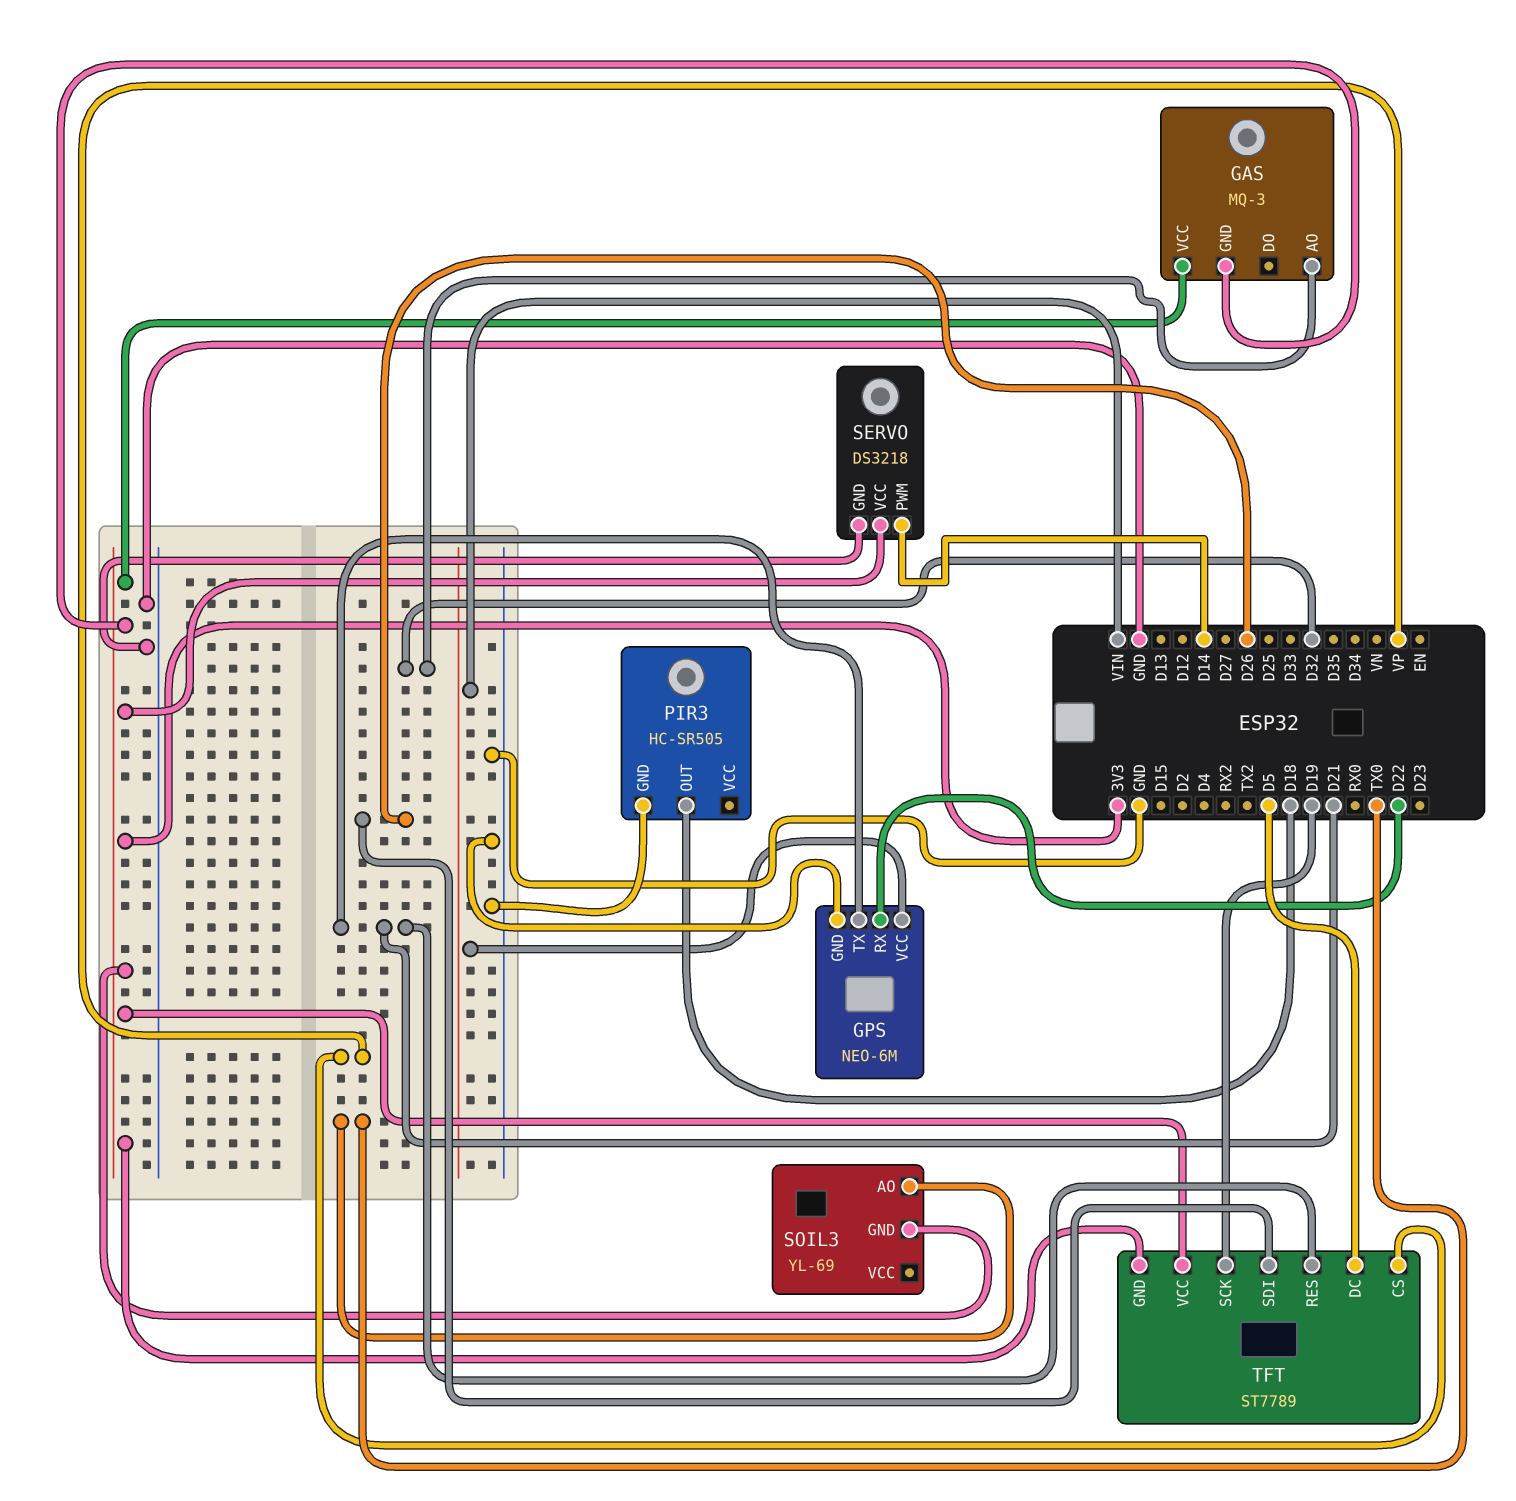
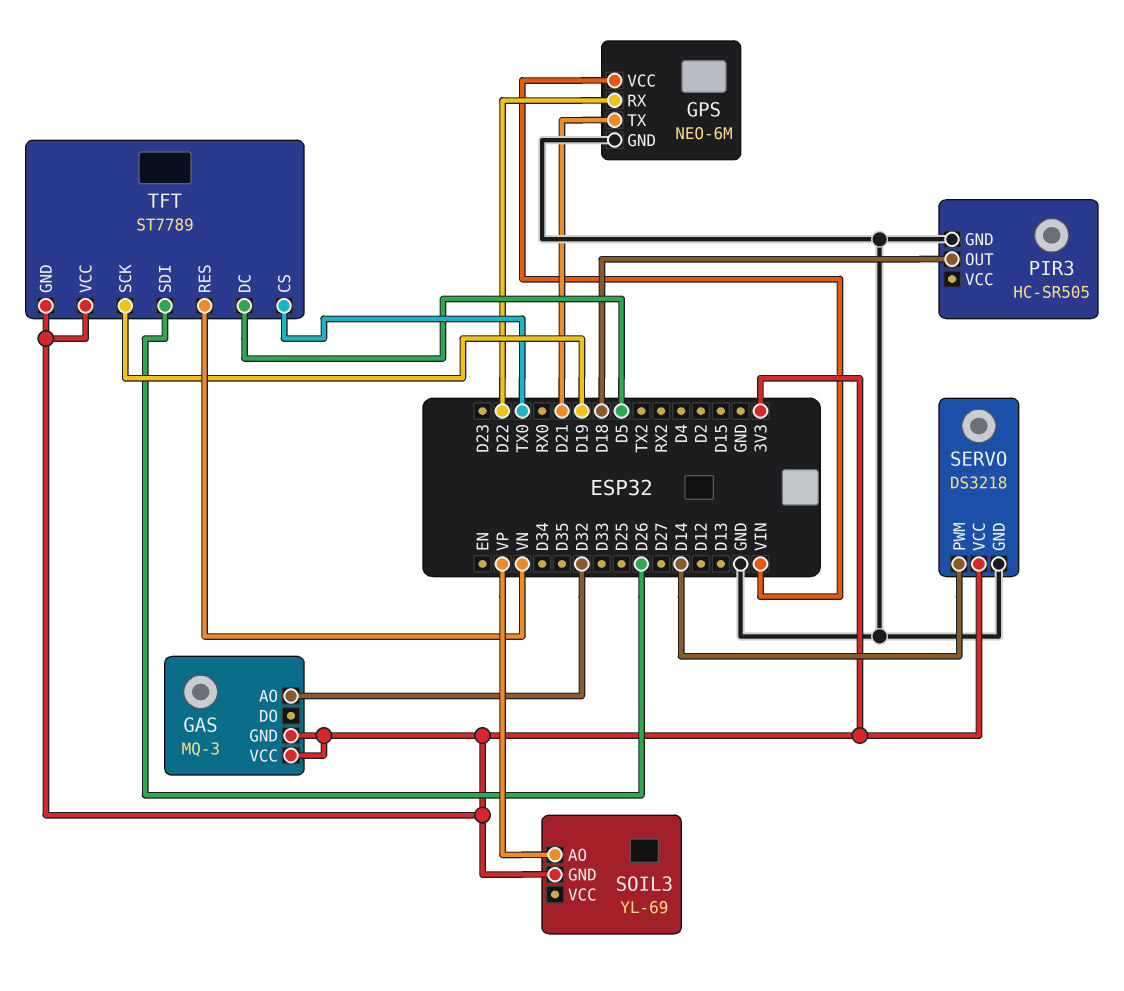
SOIL3 pin AO: TX0 -> VP
TFT pin CS: VP -> TX0
TFT pin RES: D21 -> VN

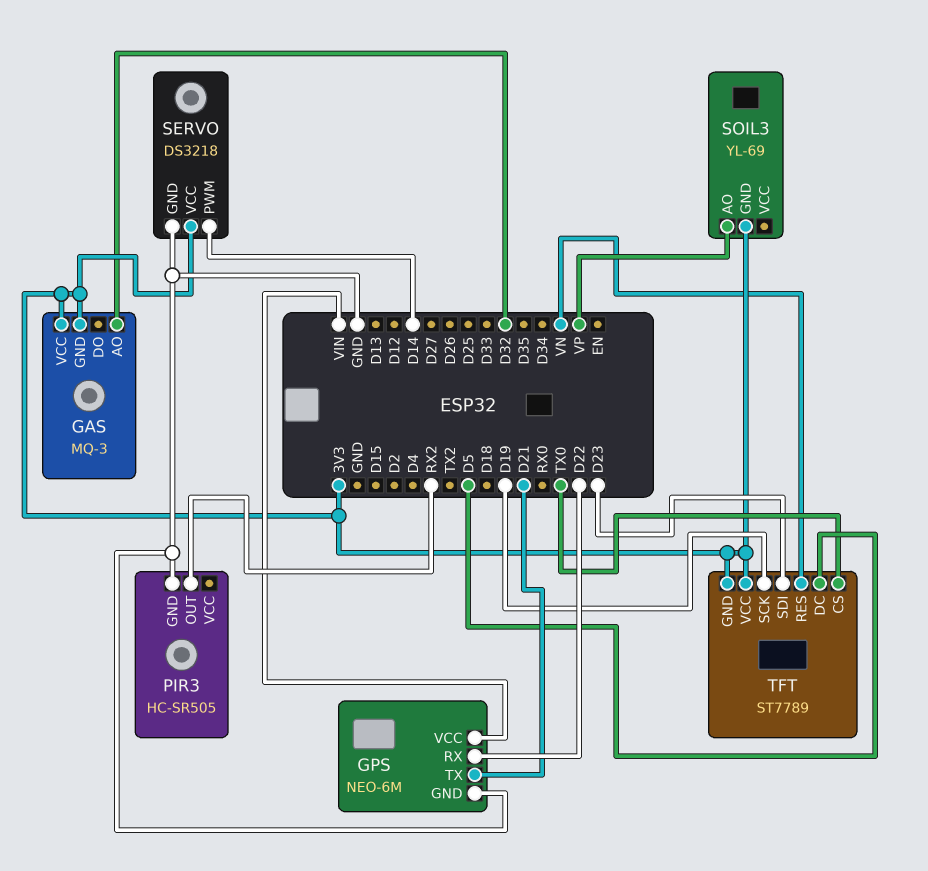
PIR3 pin OUT: D18 -> RX2
TFT pin SDI: D26 -> D23

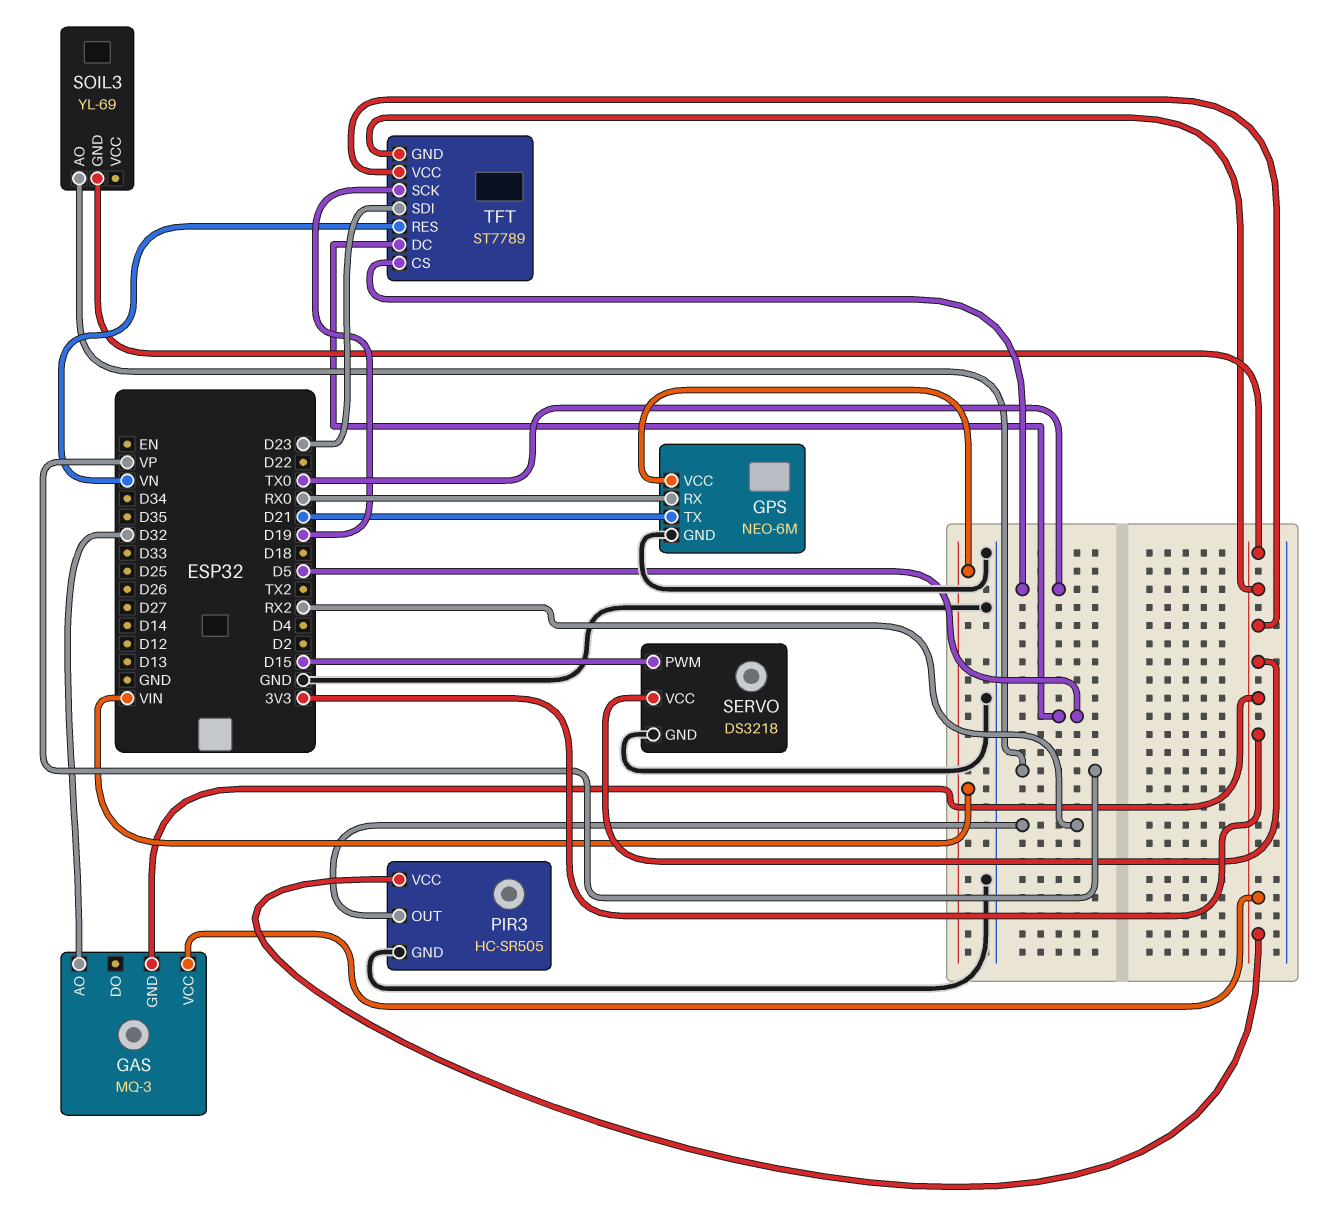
GPS pin RX: D22 -> RX0
PIR3 pin VCC: none -> 3V3
SERVO pin PWM: D14 -> D15

